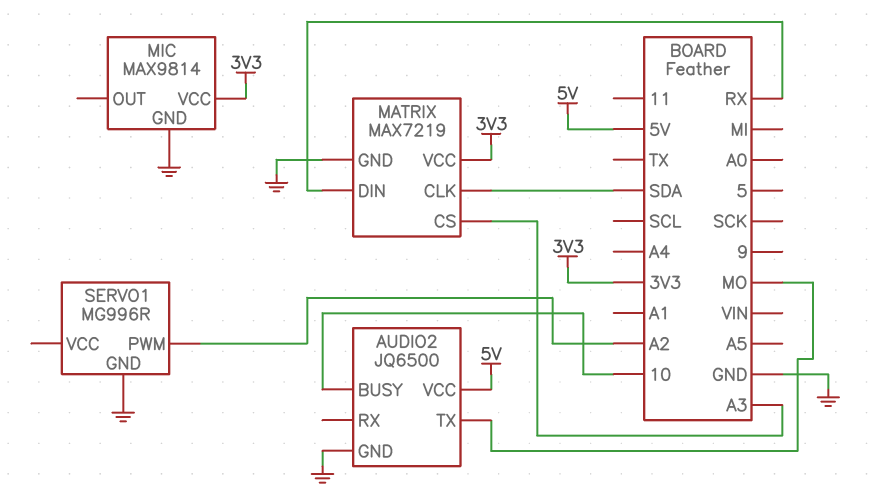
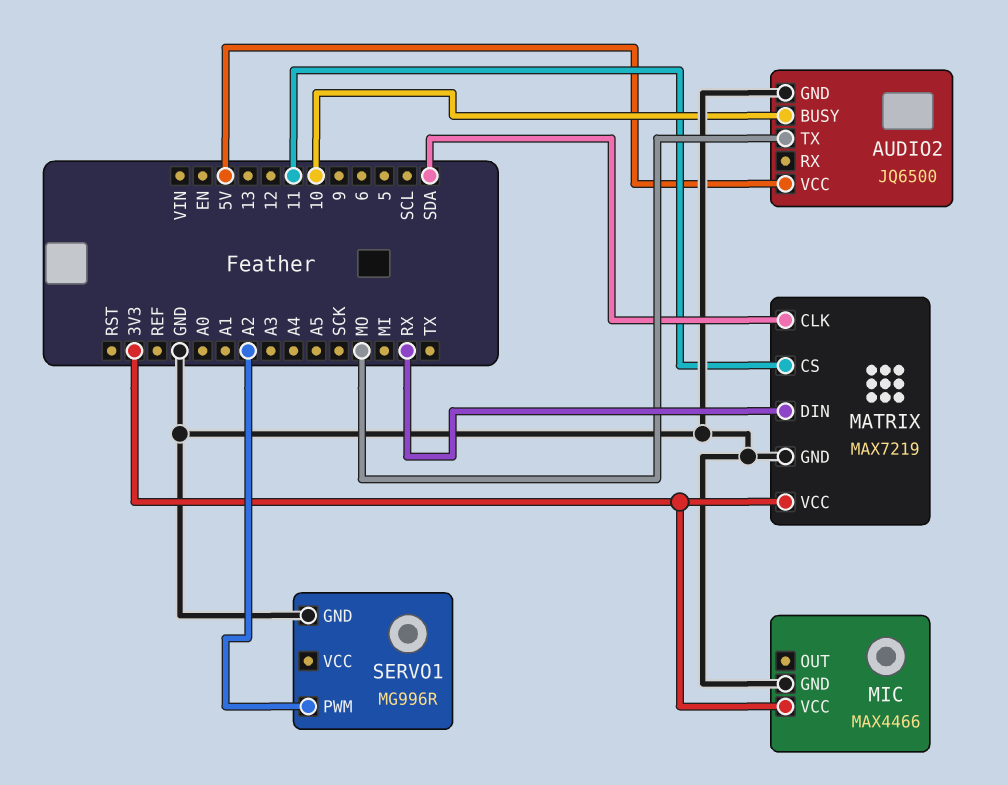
MATRIX pin CS: A3 -> 11
MIC: MAX9814 -> MAX4466

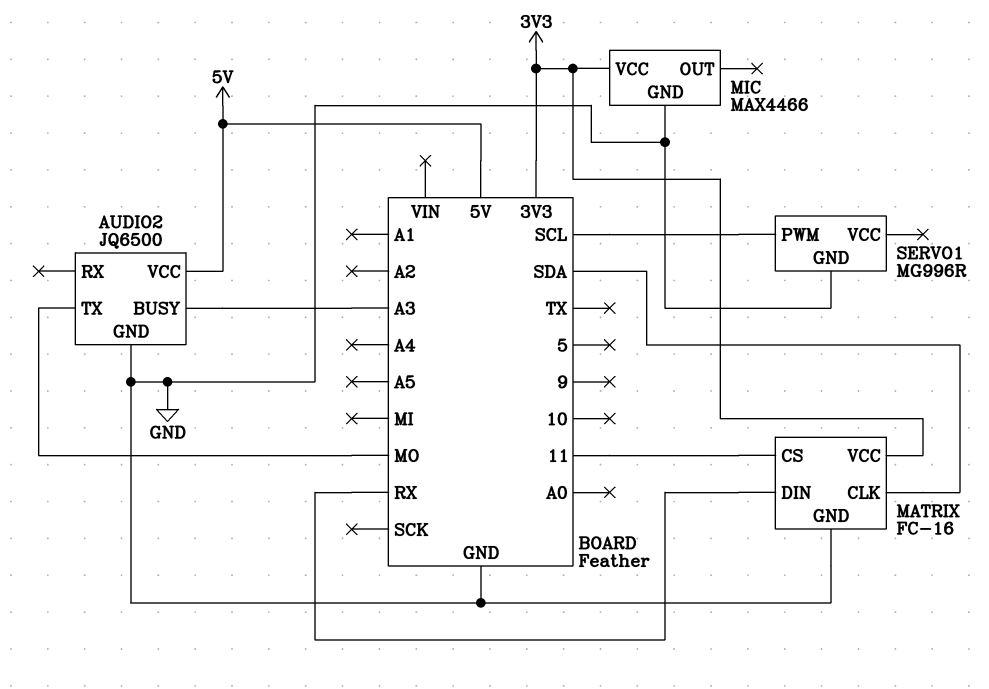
AUDIO2 pin BUSY: 10 -> A3
MATRIX: MAX7219 -> FC-16
SERVO1 pin PWM: A2 -> SCL

